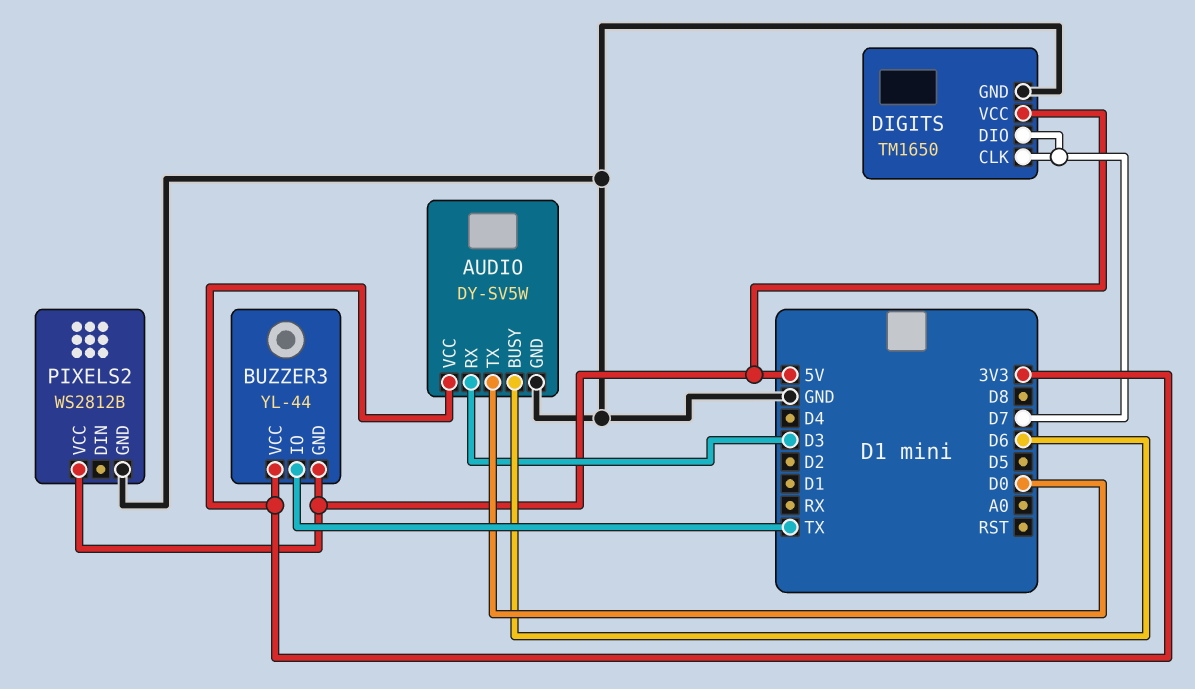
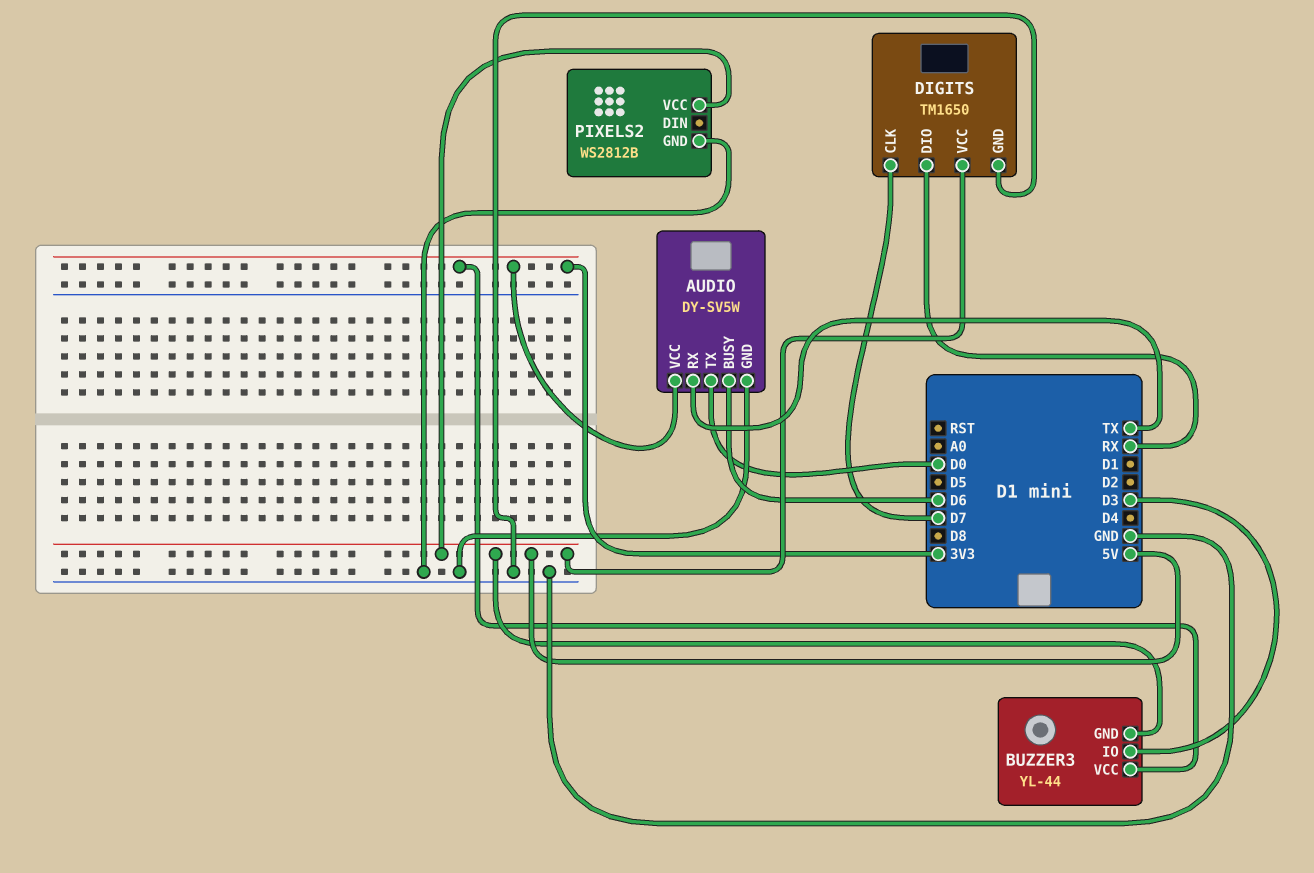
AUDIO pin RX: D3 -> TX
BUZZER3 pin IO: TX -> D3
DIGITS pin DIO: D7 -> RX

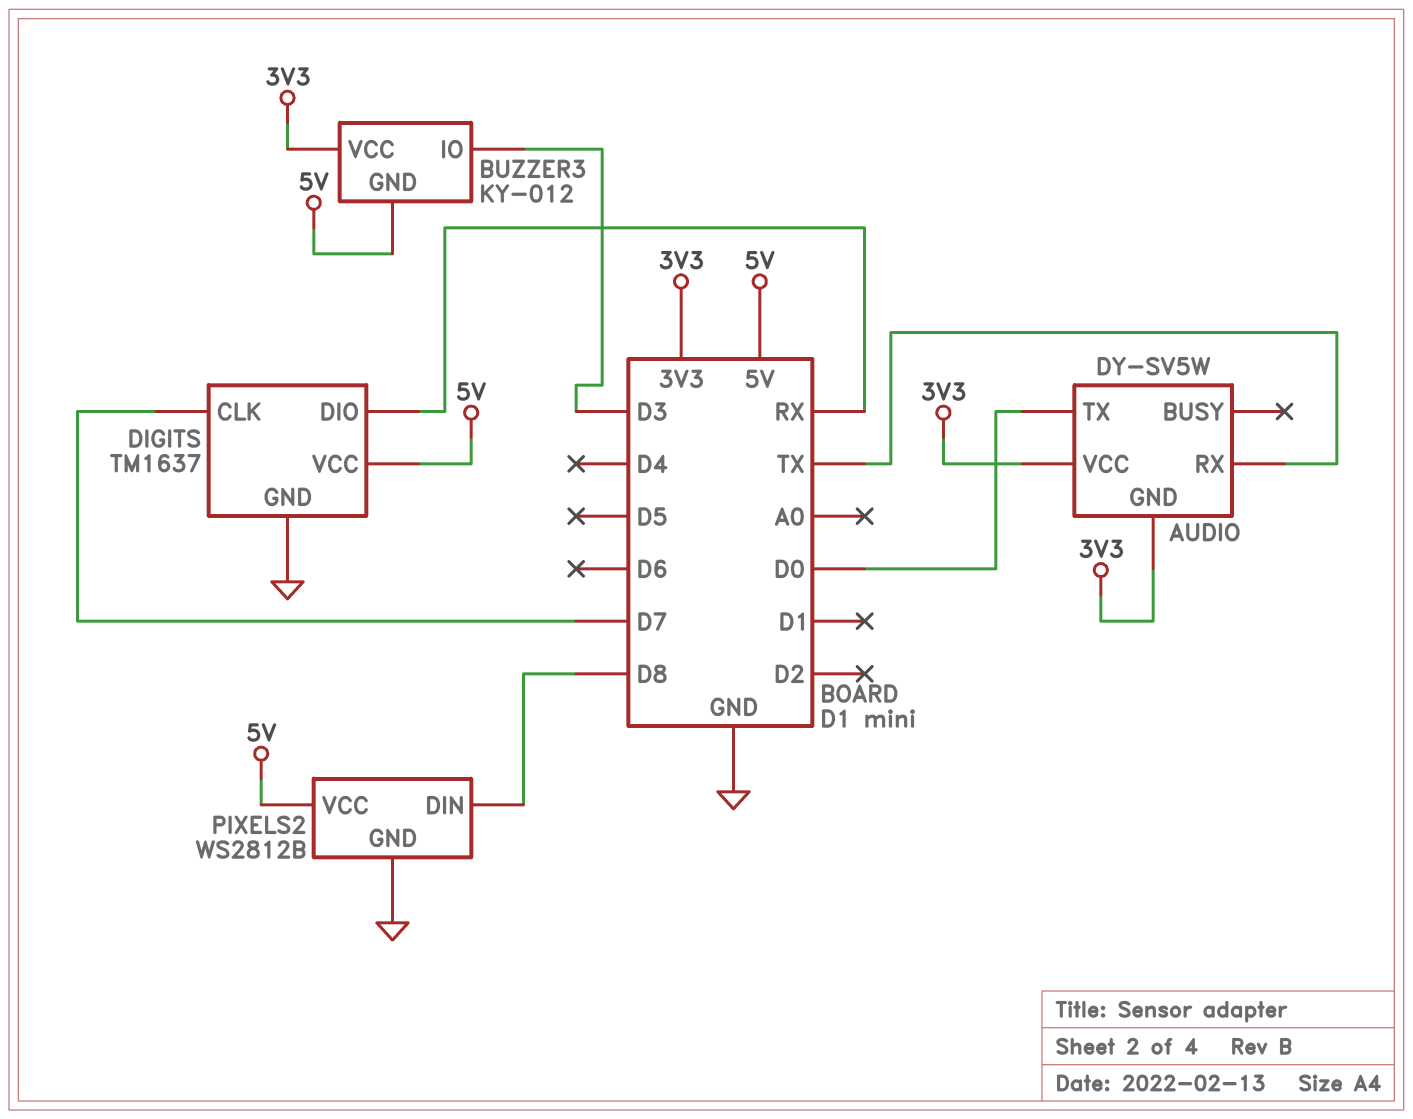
AUDIO pin BUSY: D6 -> none
AUDIO pin GND: GND -> 3V3
BUZZER3: YL-44 -> KY-012
DIGITS: TM1650 -> TM1637
PIXELS2 pin DIN: none -> D8

